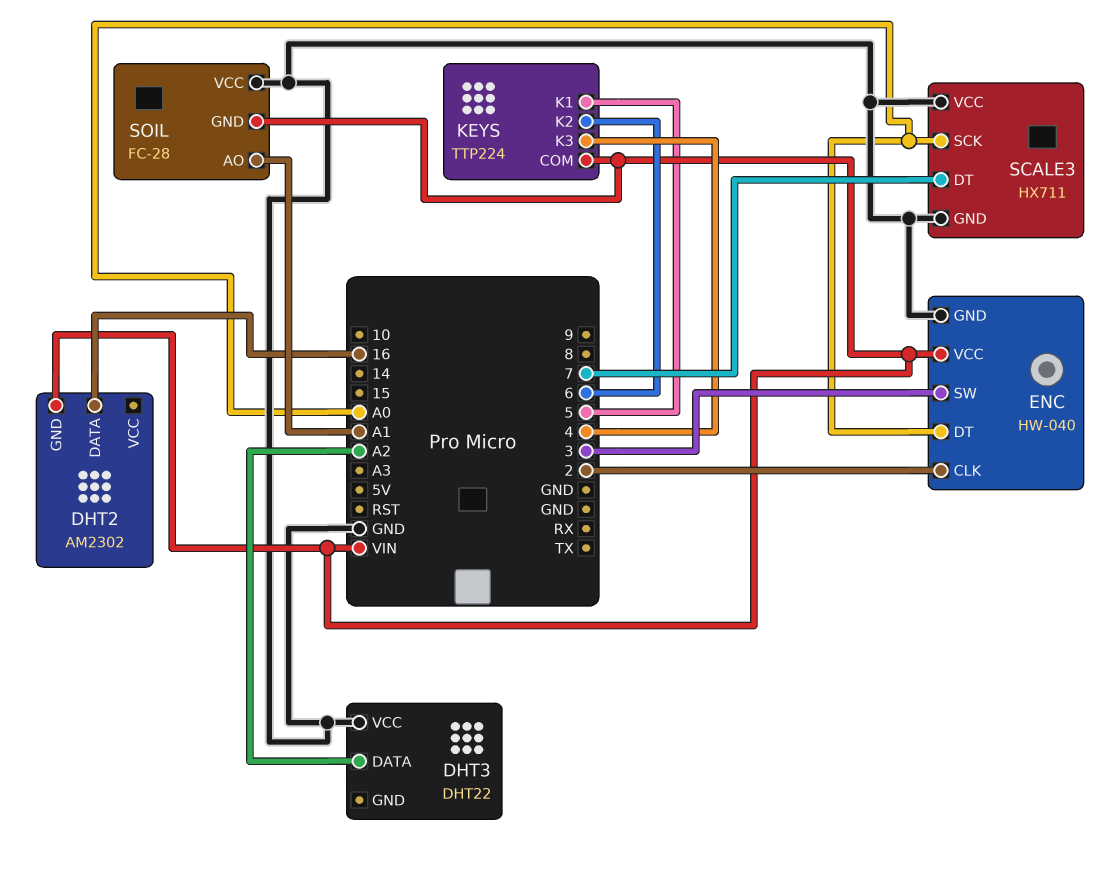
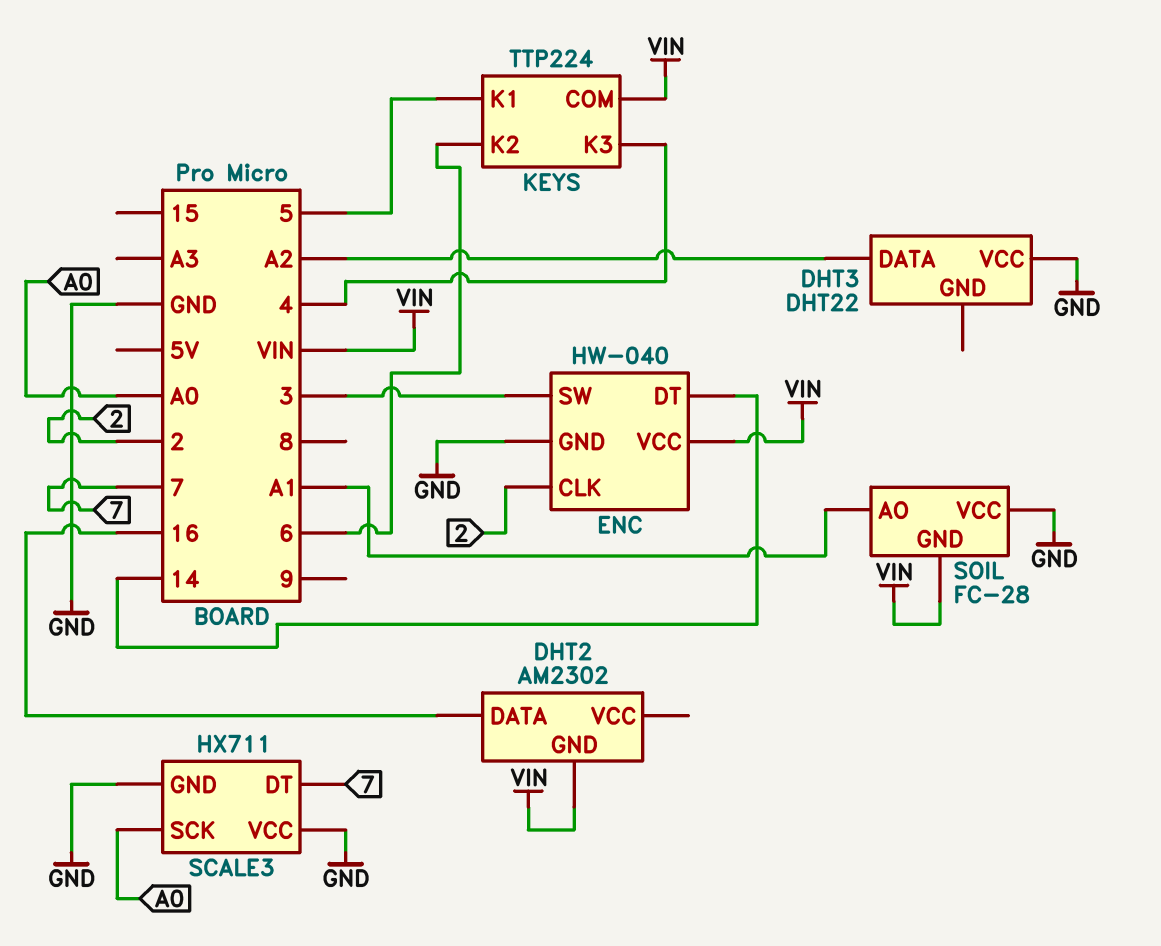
ENC pin DT: A0 -> 14

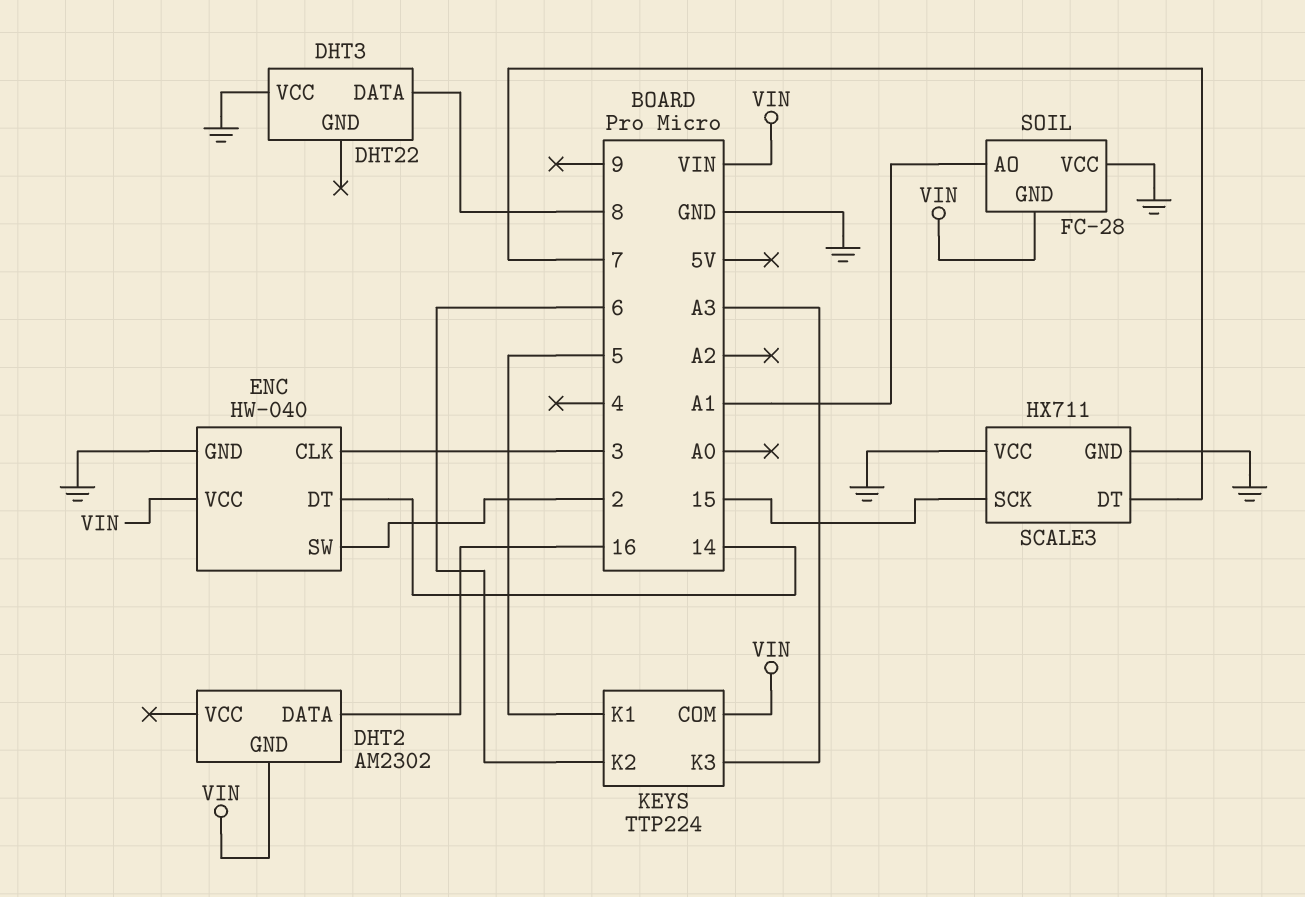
DHT3 pin DATA: A2 -> 8
ENC pin CLK: 2 -> 3
ENC pin SW: 3 -> 2
KEYS pin K3: 4 -> A3
SCALE3 pin SCK: A0 -> 15

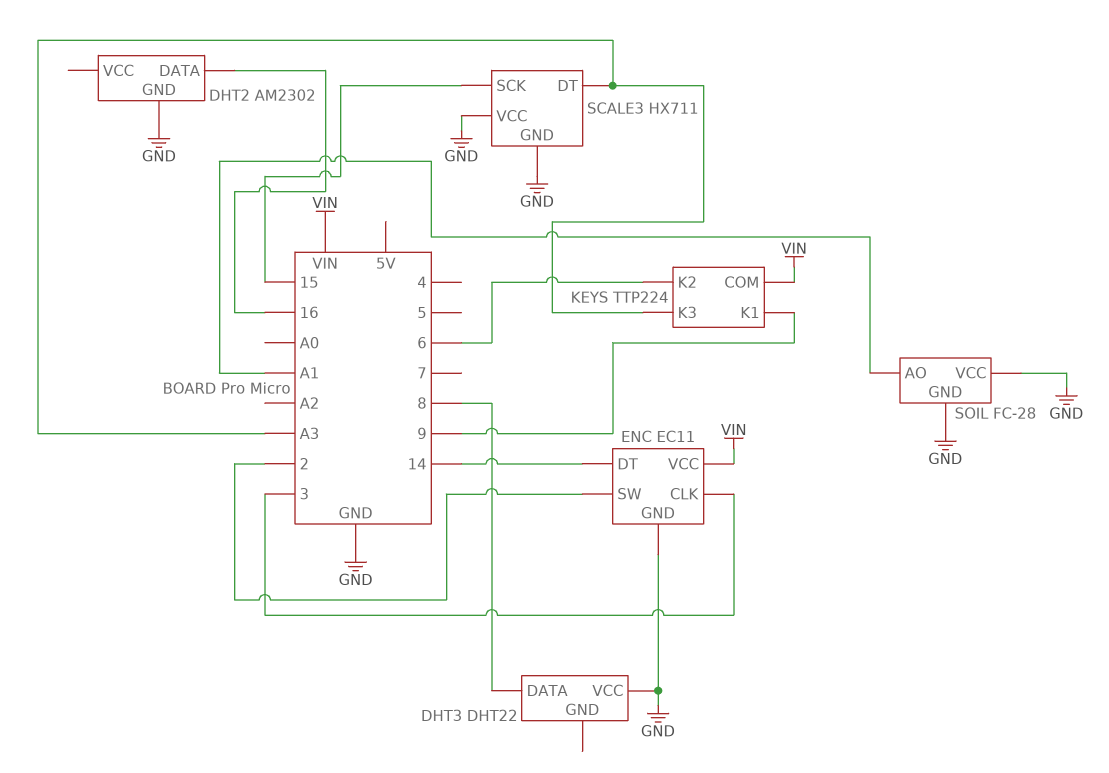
DHT2 pin GND: VIN -> GND
ENC: HW-040 -> EC11
KEYS pin K1: 5 -> 9
SCALE3 pin DT: 7 -> A3
SOIL pin GND: VIN -> GND

